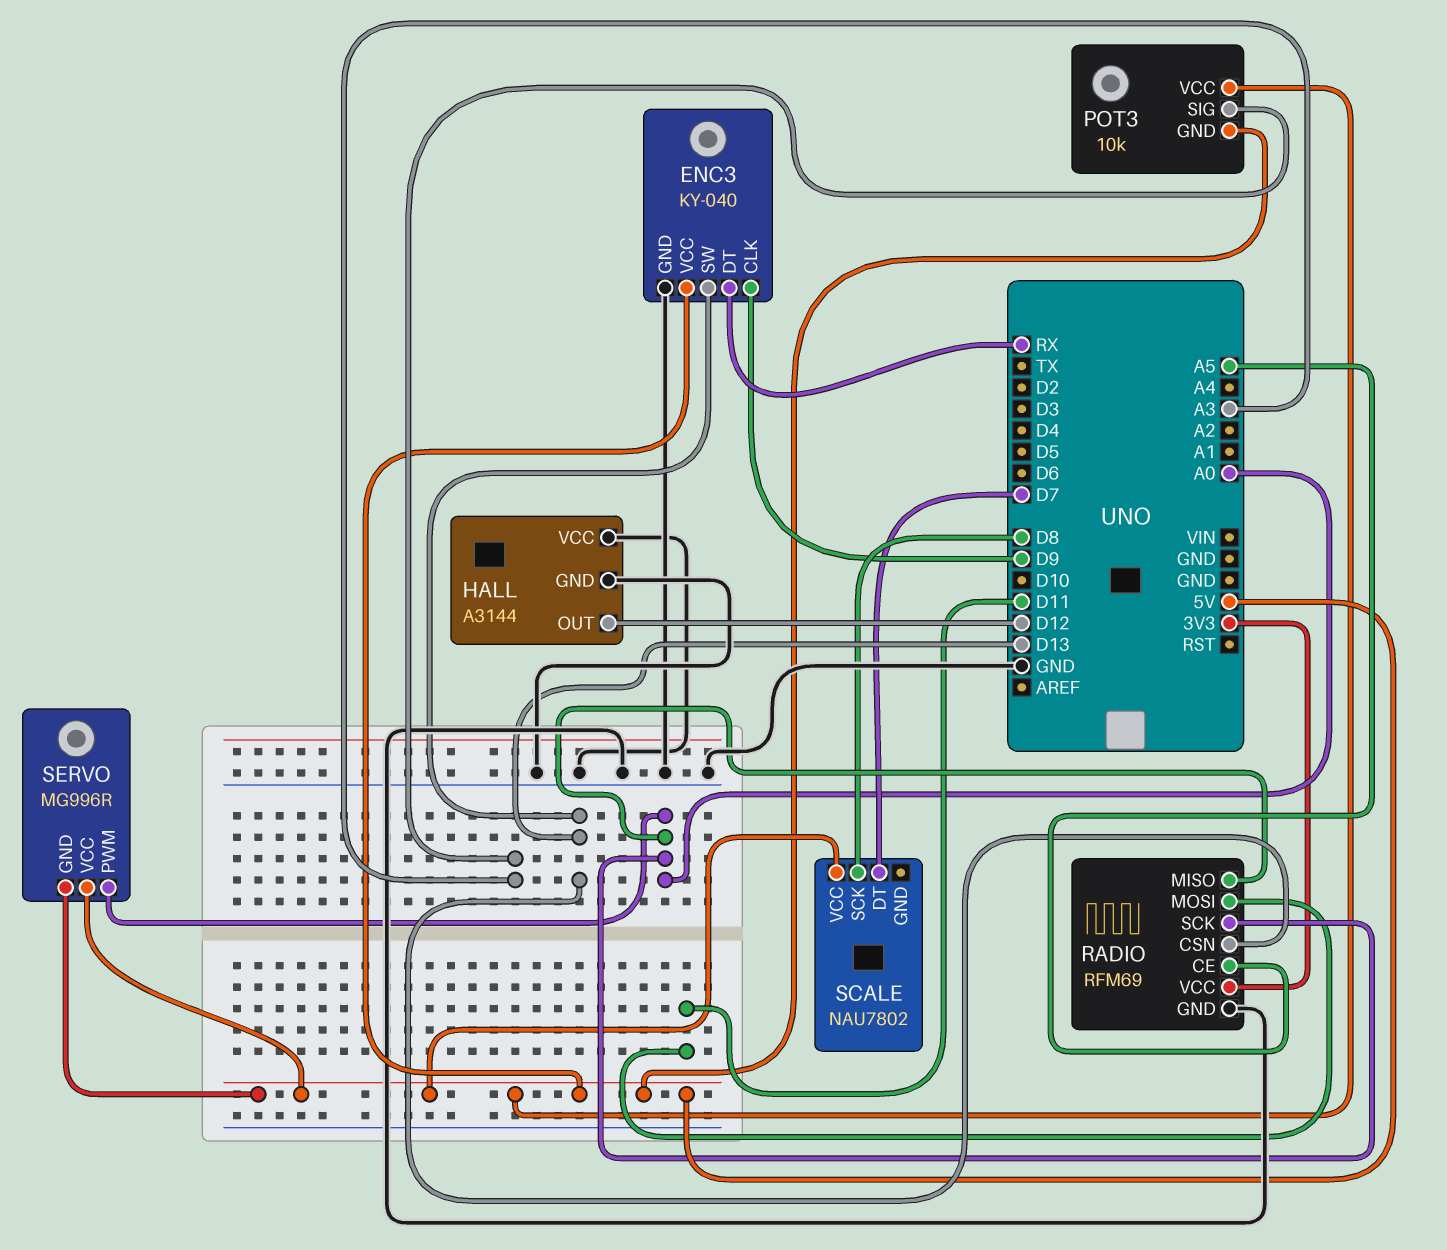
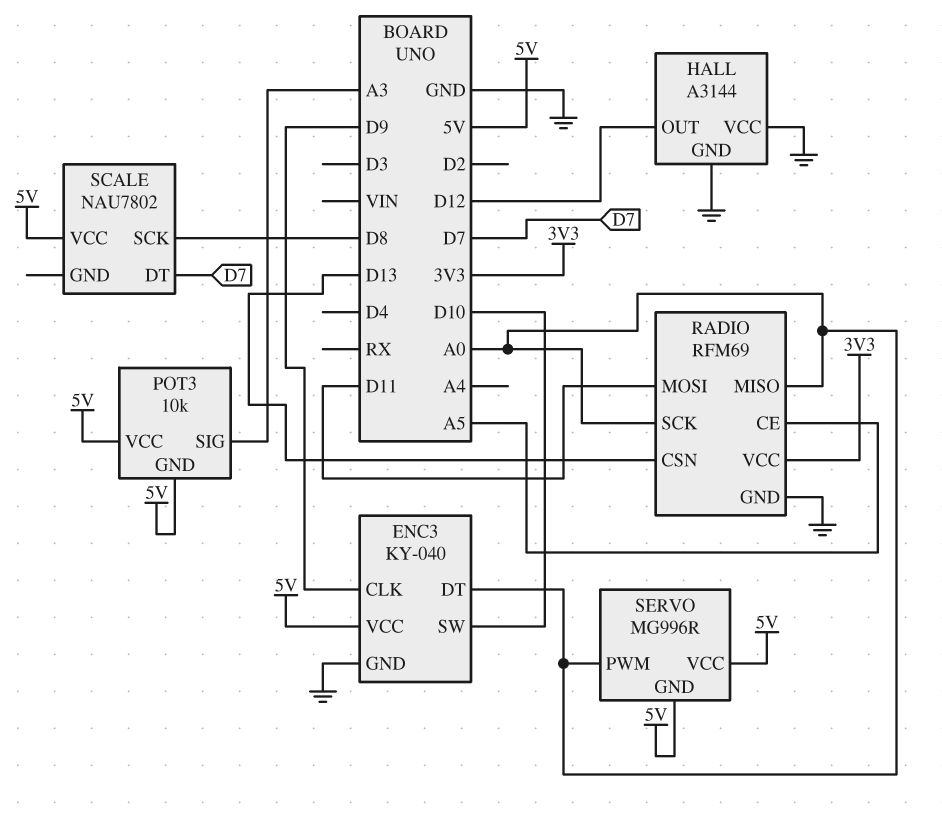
ENC3 pin DT: RX -> A0
ENC3 pin SW: D13 -> D10

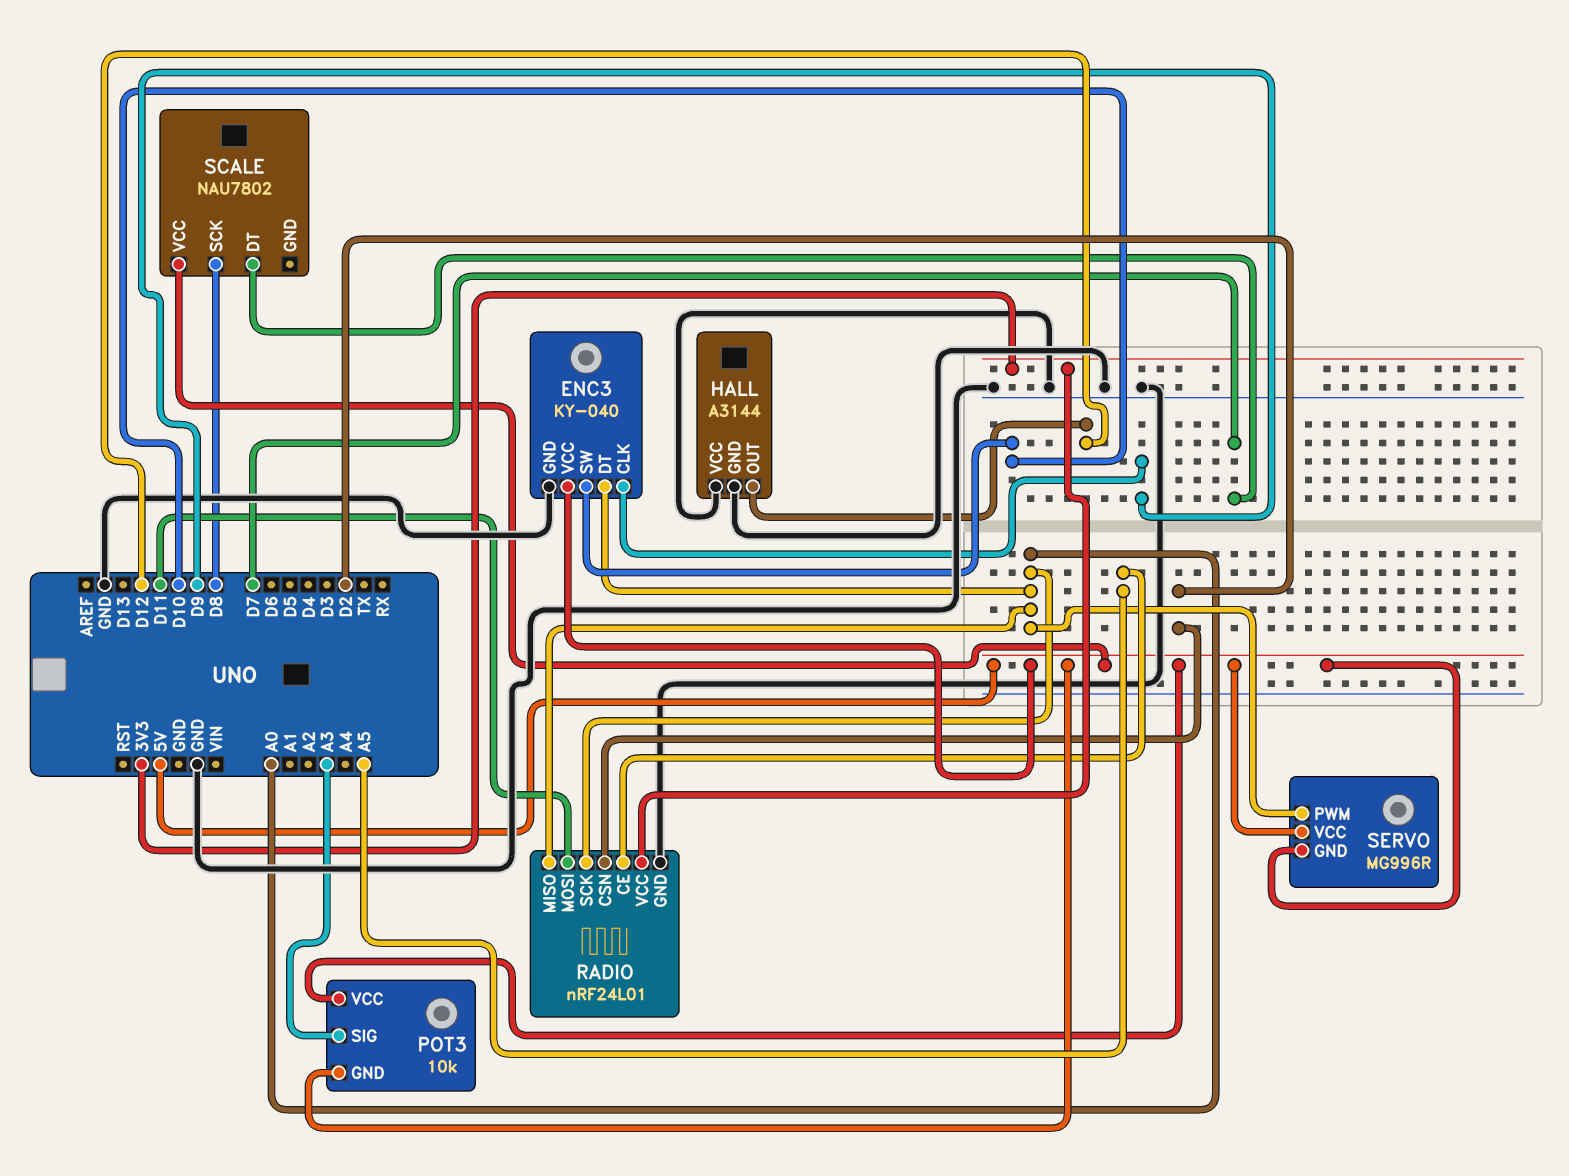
RADIO: RFM69 -> nRF24L01
RADIO pin CSN: D13 -> D2

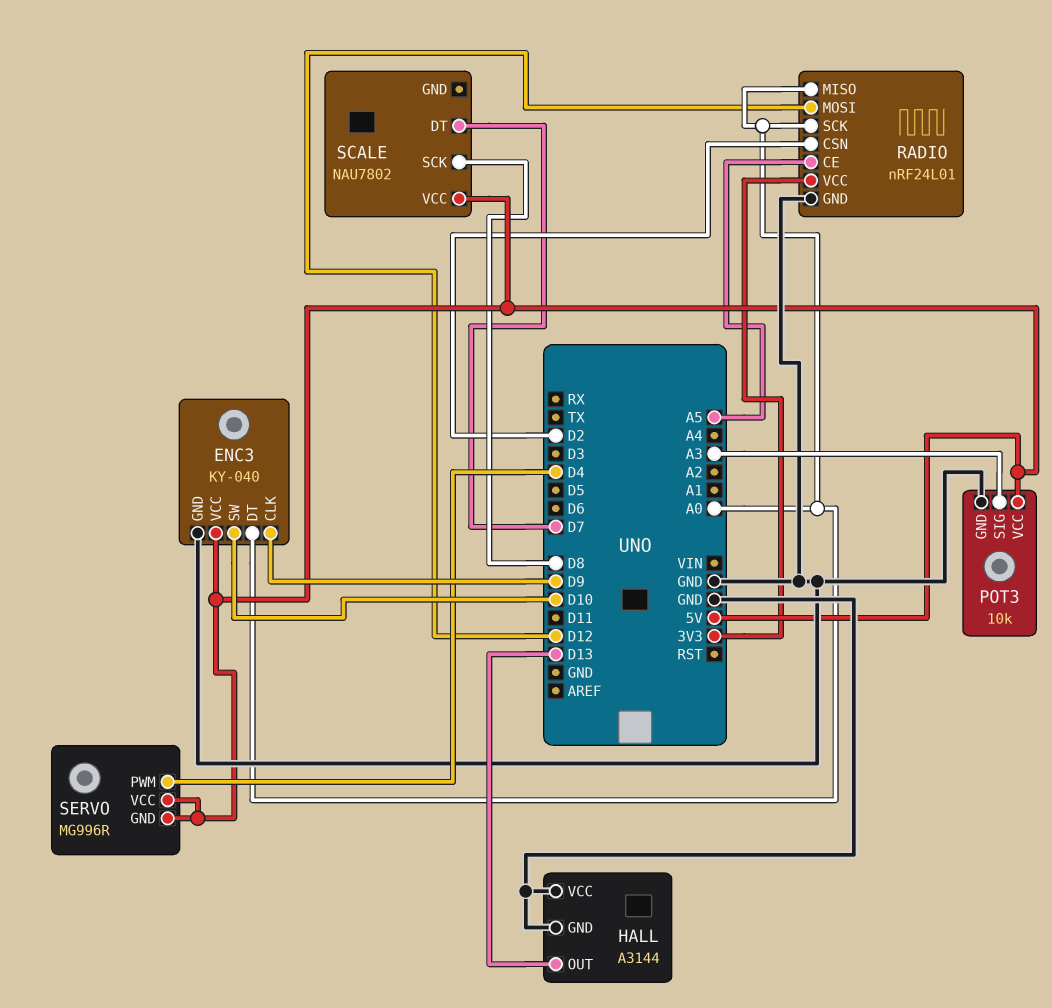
HALL pin OUT: D12 -> D13
POT3 pin GND: 5V -> GND
RADIO pin MOSI: D11 -> D12
SERVO pin PWM: A0 -> D4

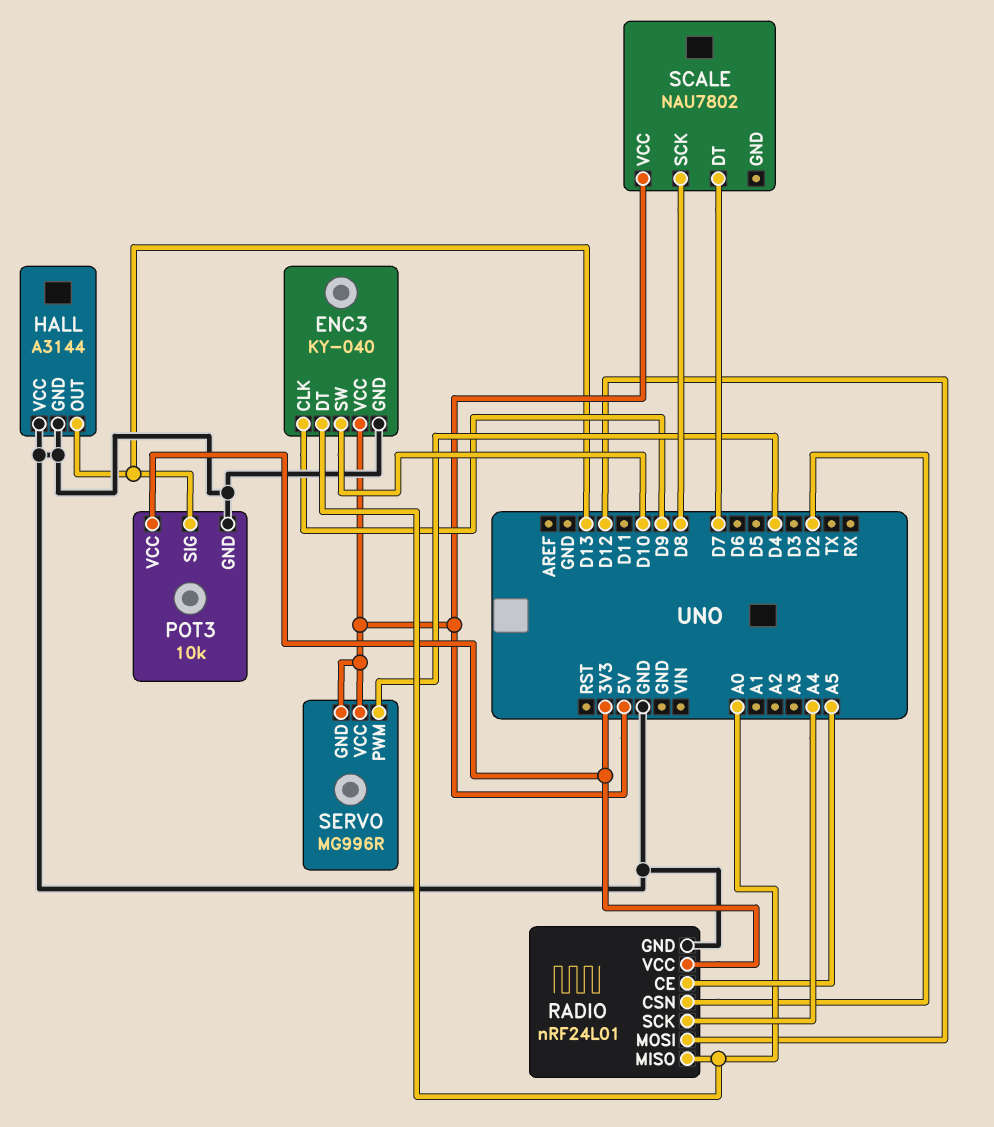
POT3 pin SIG: A3 -> D13
POT3 pin VCC: 5V -> 3V3
RADIO pin SCK: A0 -> A4

